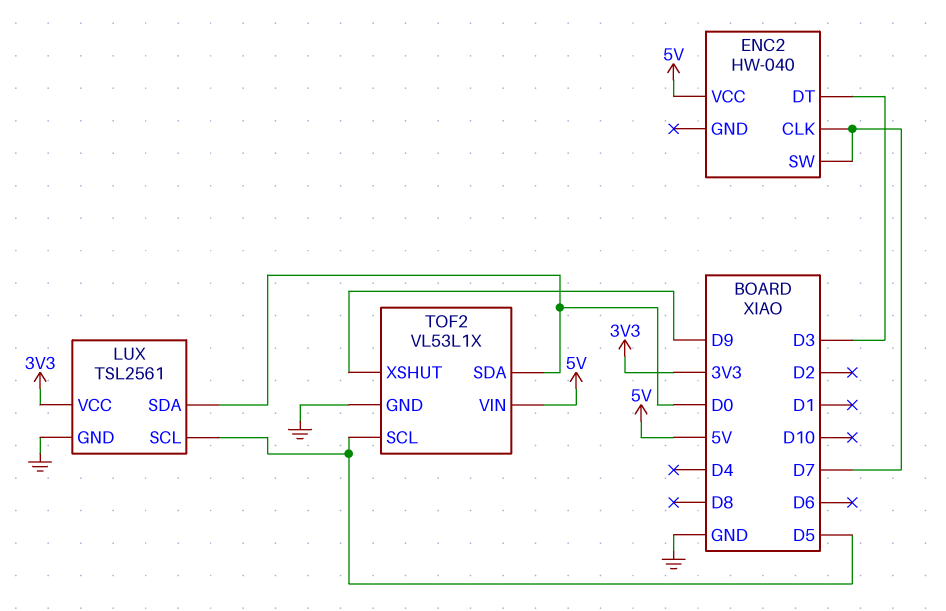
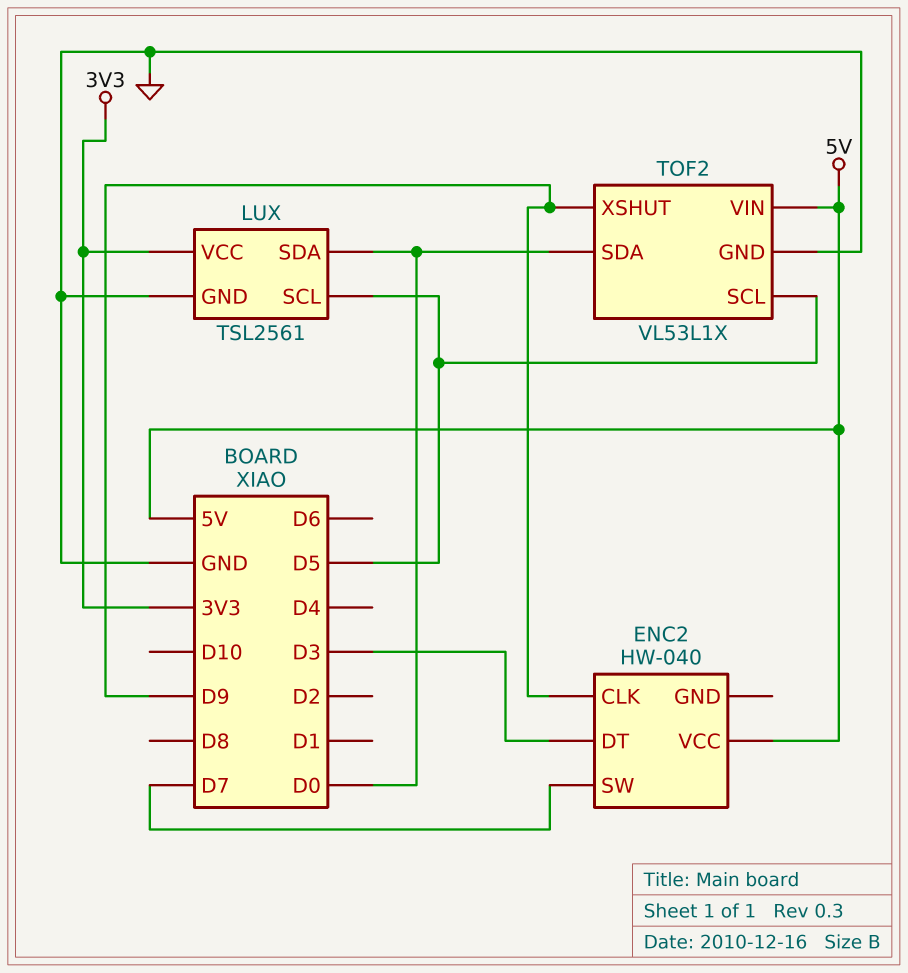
ENC2 pin CLK: D7 -> D9

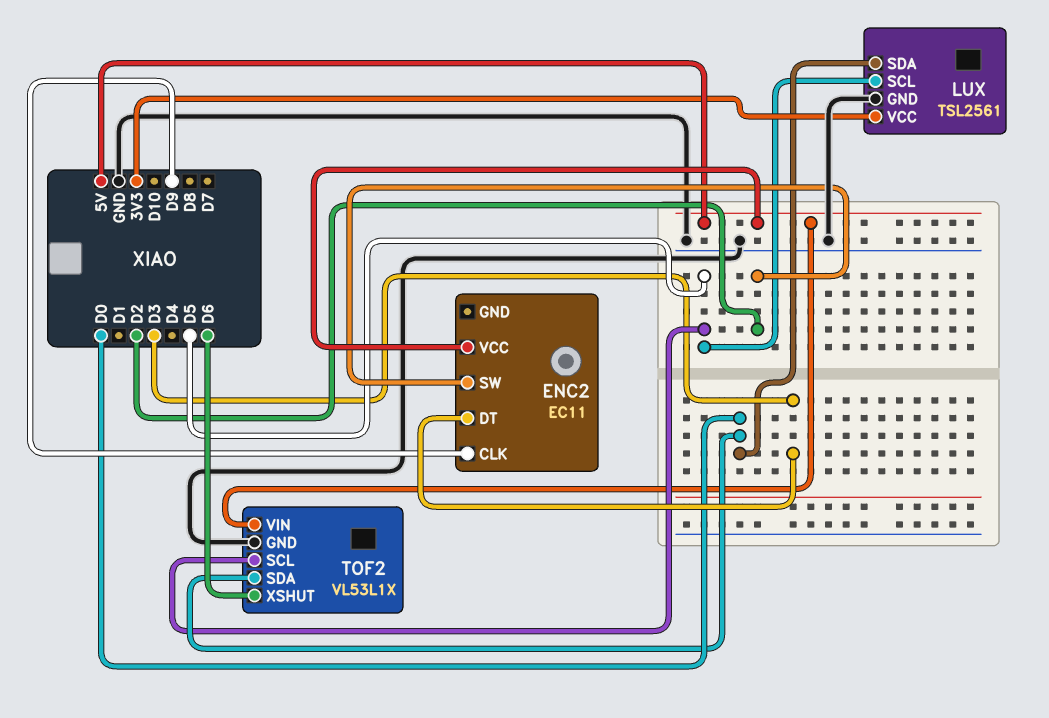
ENC2: HW-040 -> EC11
ENC2 pin SW: D7 -> D2
TOF2 pin XSHUT: D9 -> D6

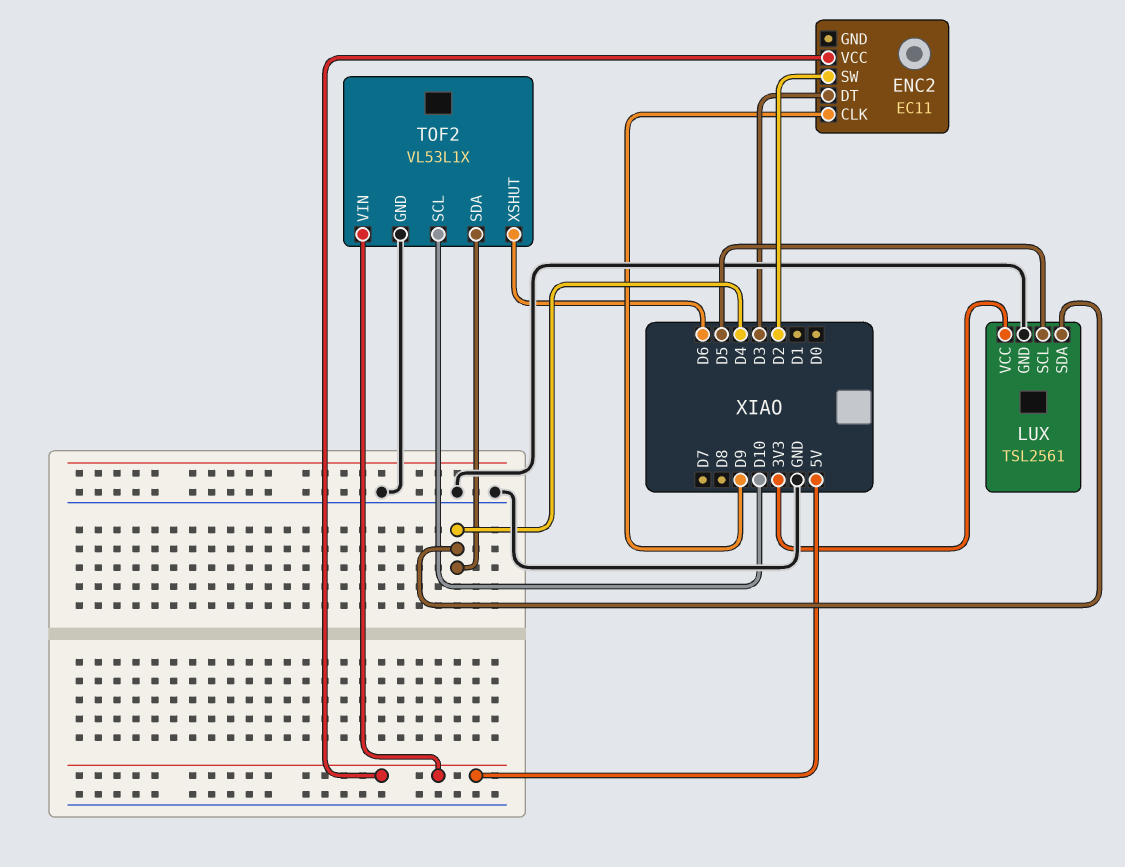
LUX pin SDA: D0 -> D4
TOF2 pin SCL: D5 -> D10
TOF2 pin SDA: D0 -> D4

